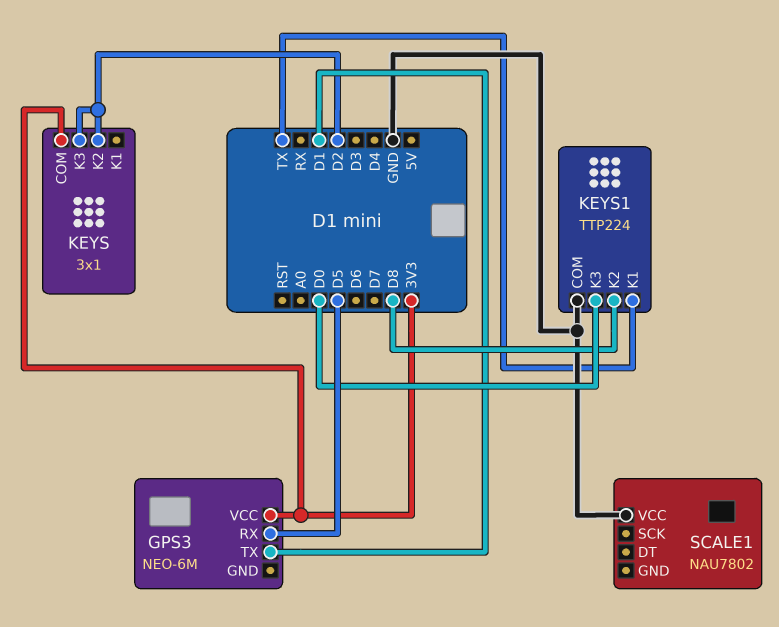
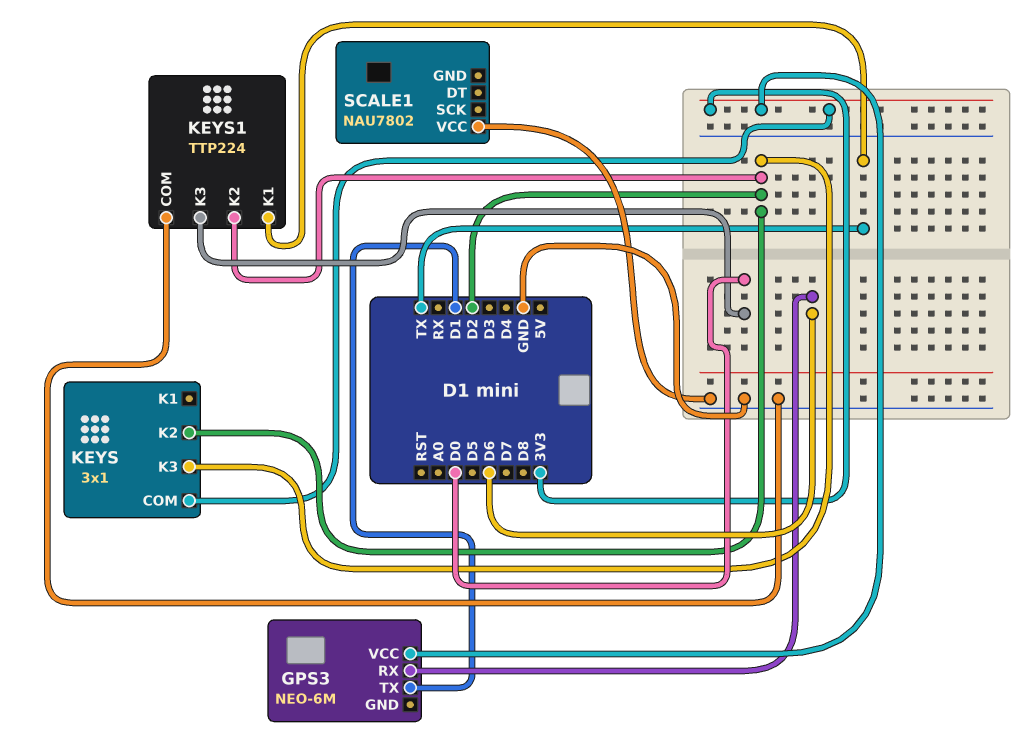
GPS3 pin RX: D5 -> D6
KEYS1 pin K2: D8 -> D2

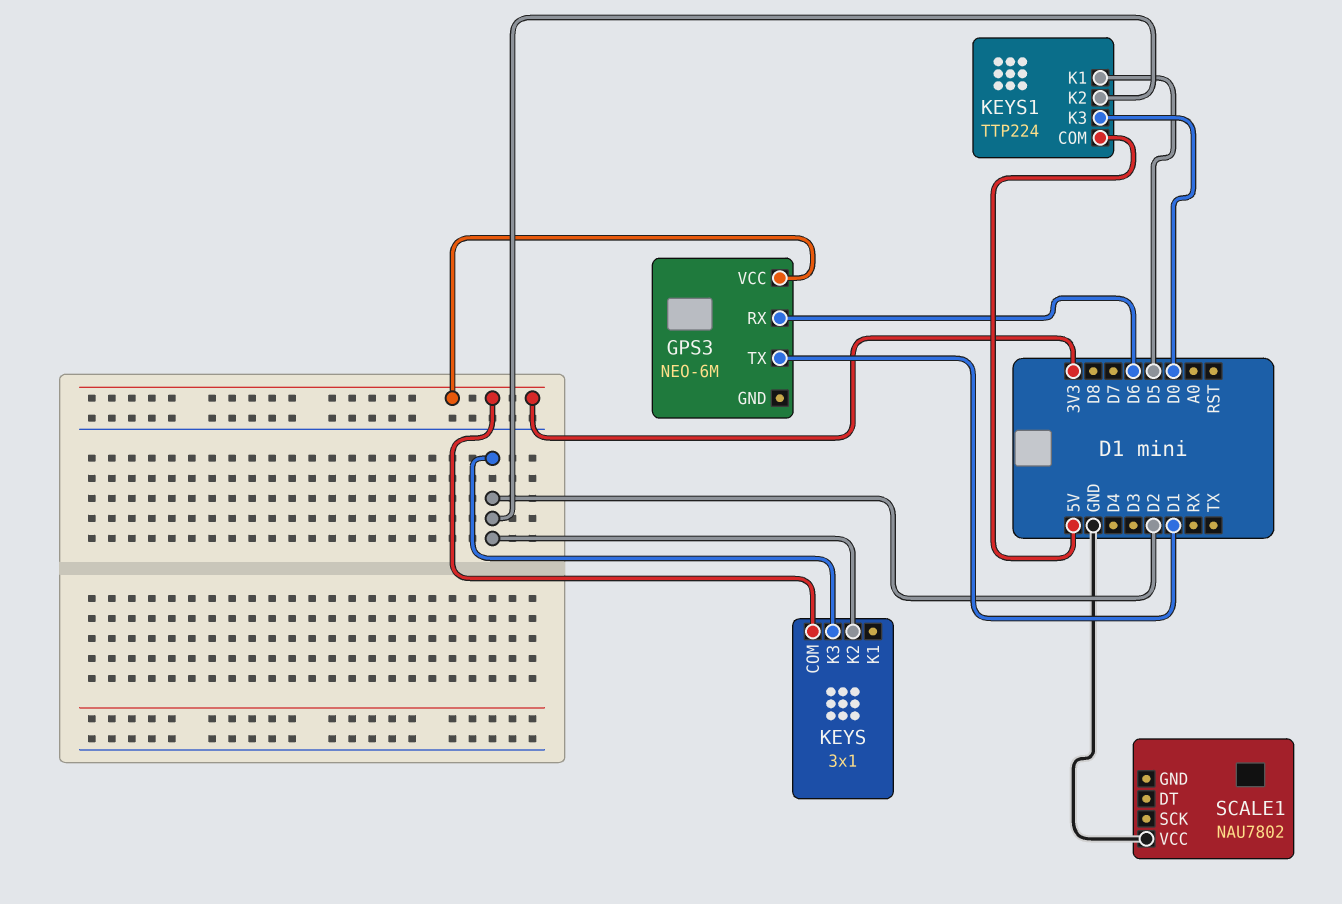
KEYS1 pin COM: GND -> 5V
KEYS1 pin K1: TX -> D5

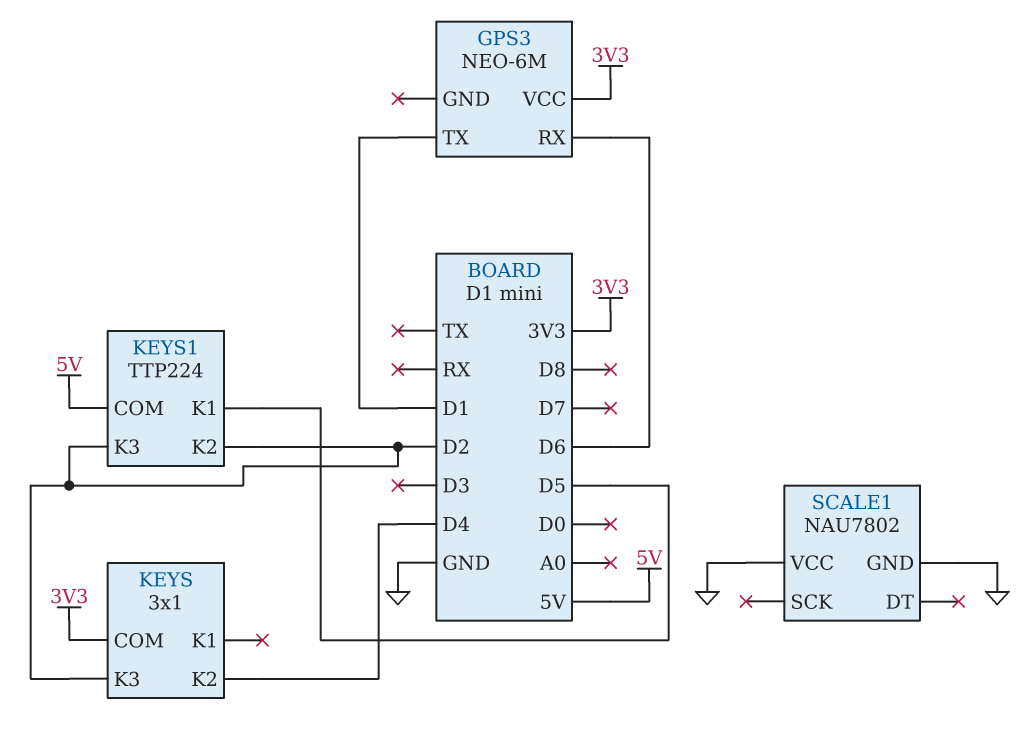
KEYS pin K2: D2 -> D4
KEYS1 pin K3: D0 -> D2
SCALE1 pin GND: none -> GND

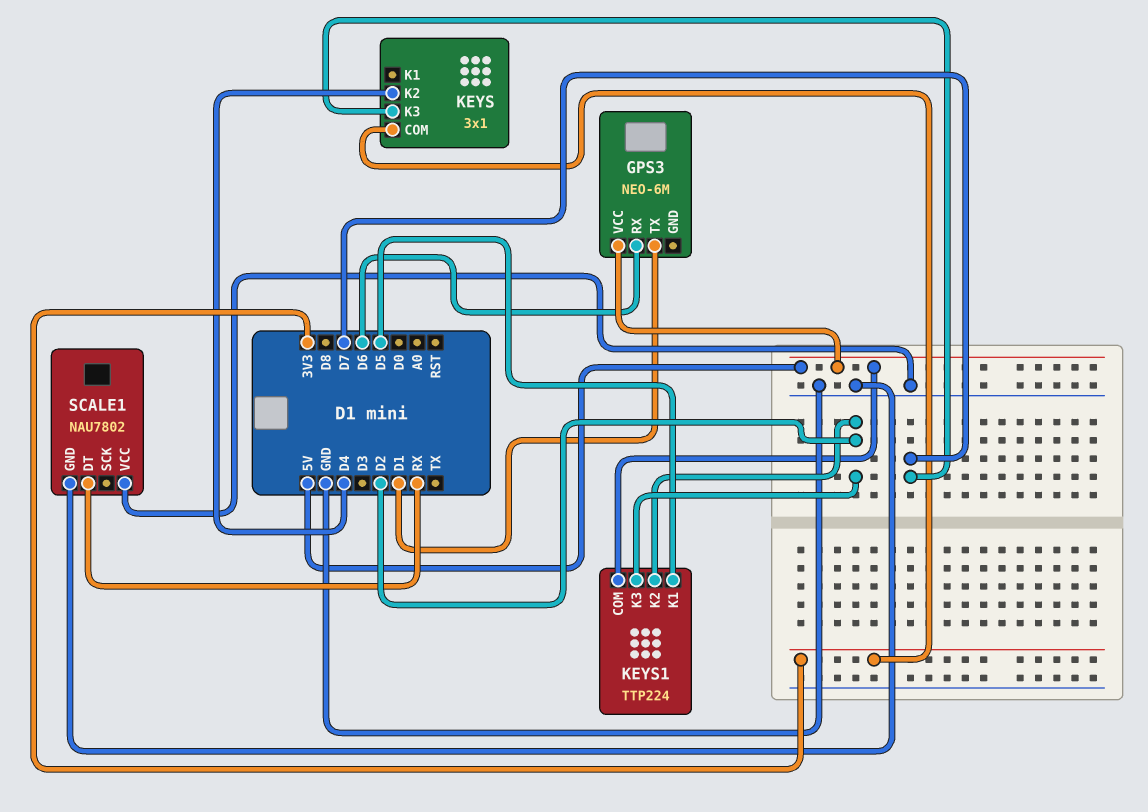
GPS3 pin VCC: 3V3 -> 5V
KEYS pin K3: D2 -> D7
SCALE1 pin DT: none -> RX

